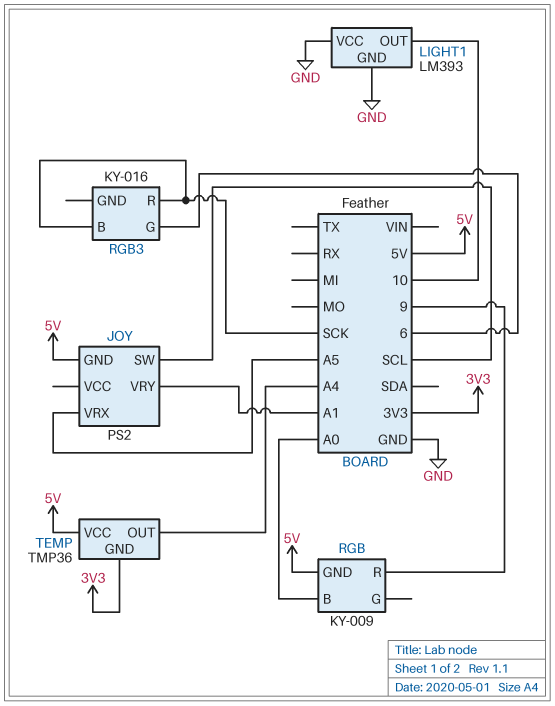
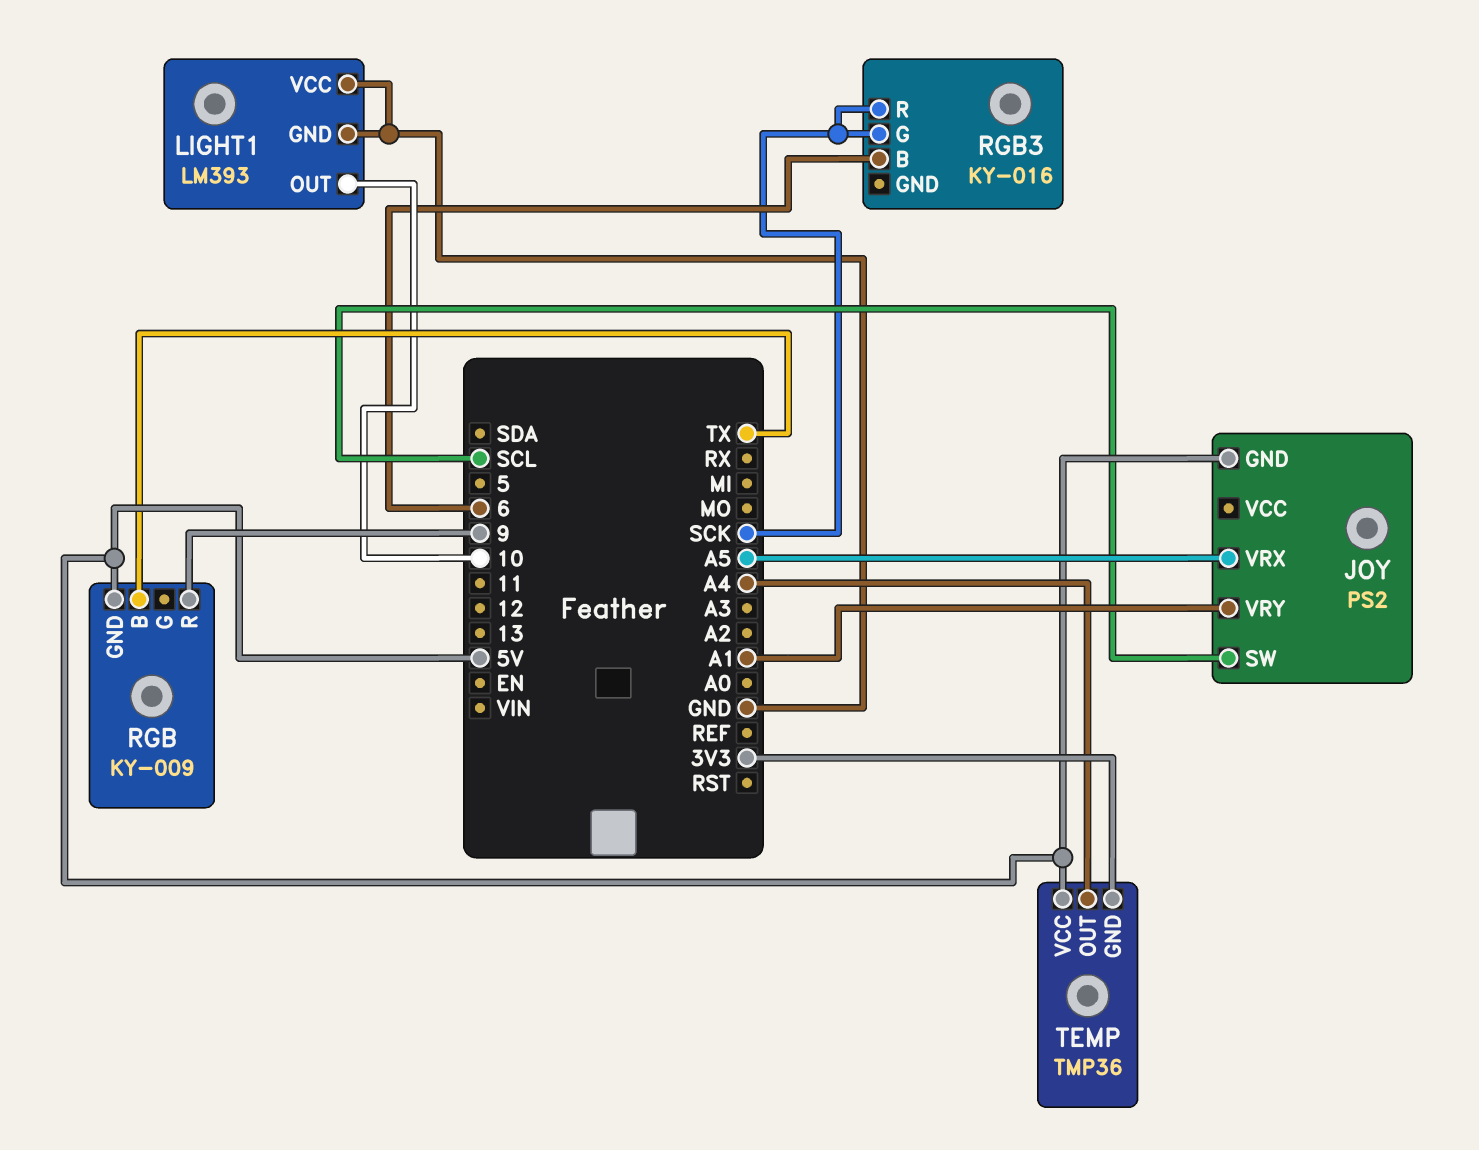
RGB pin B: A0 -> TX
RGB3 pin B: SCK -> 6
RGB3 pin G: 6 -> SCK

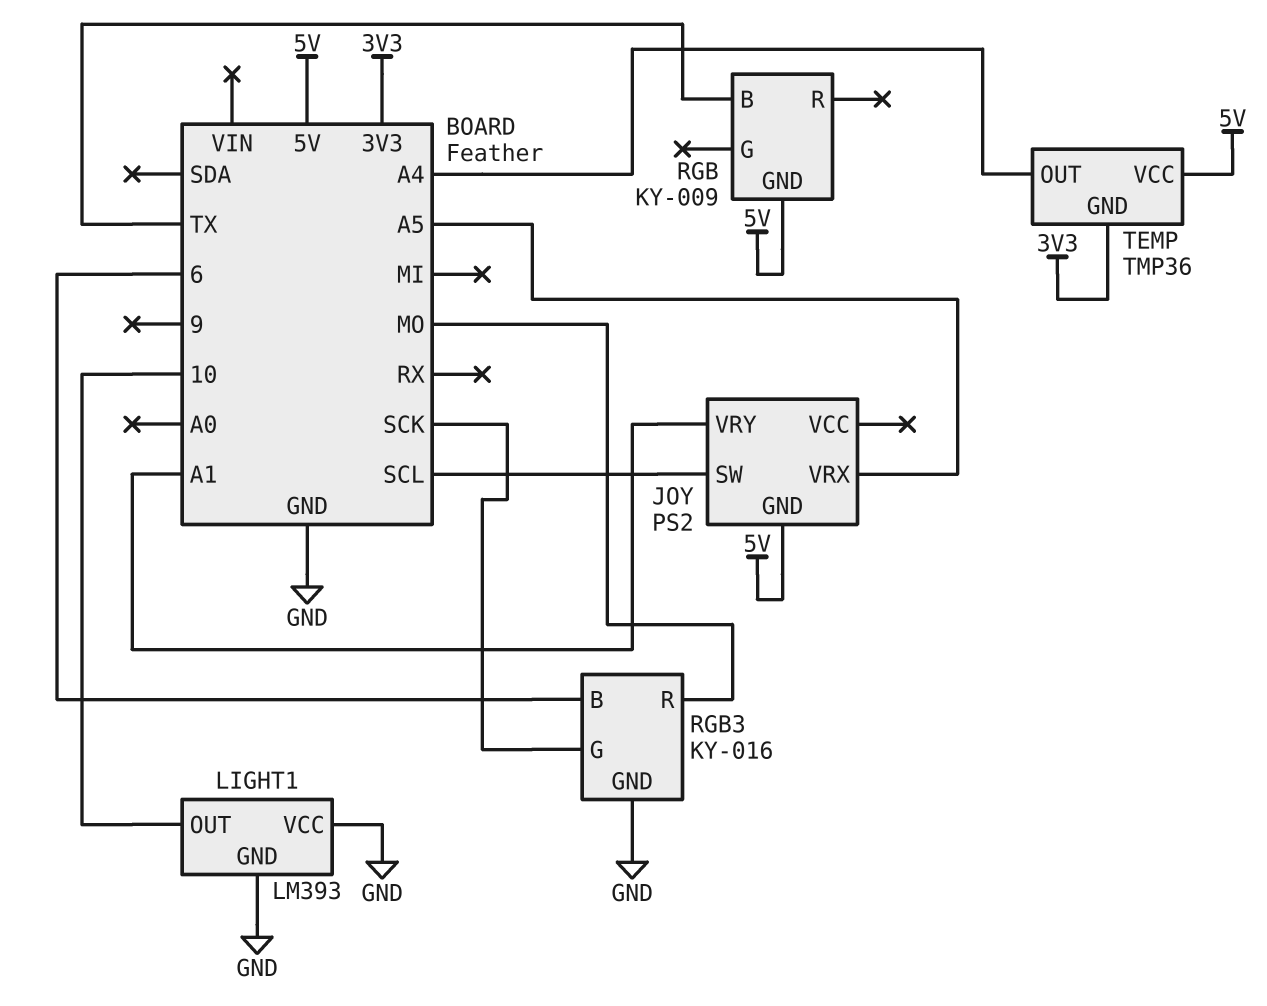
RGB pin R: 9 -> none
RGB3 pin GND: none -> GND
RGB3 pin R: SCK -> MO

